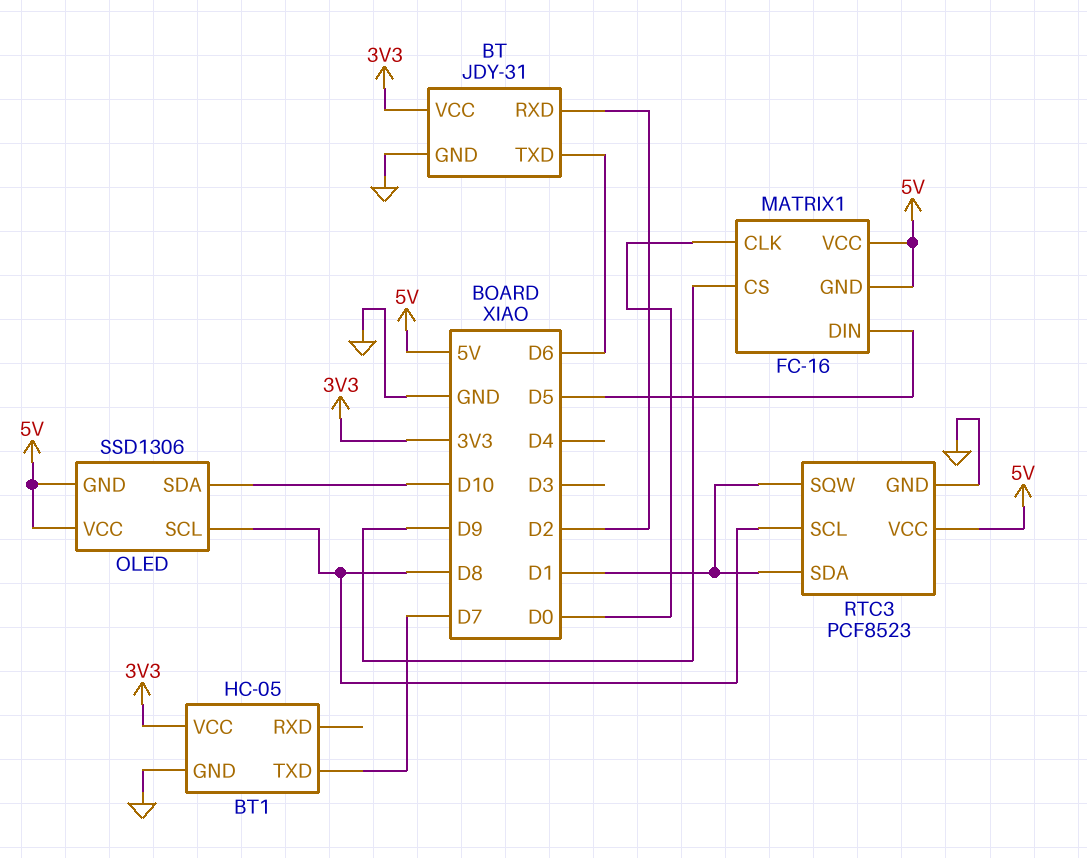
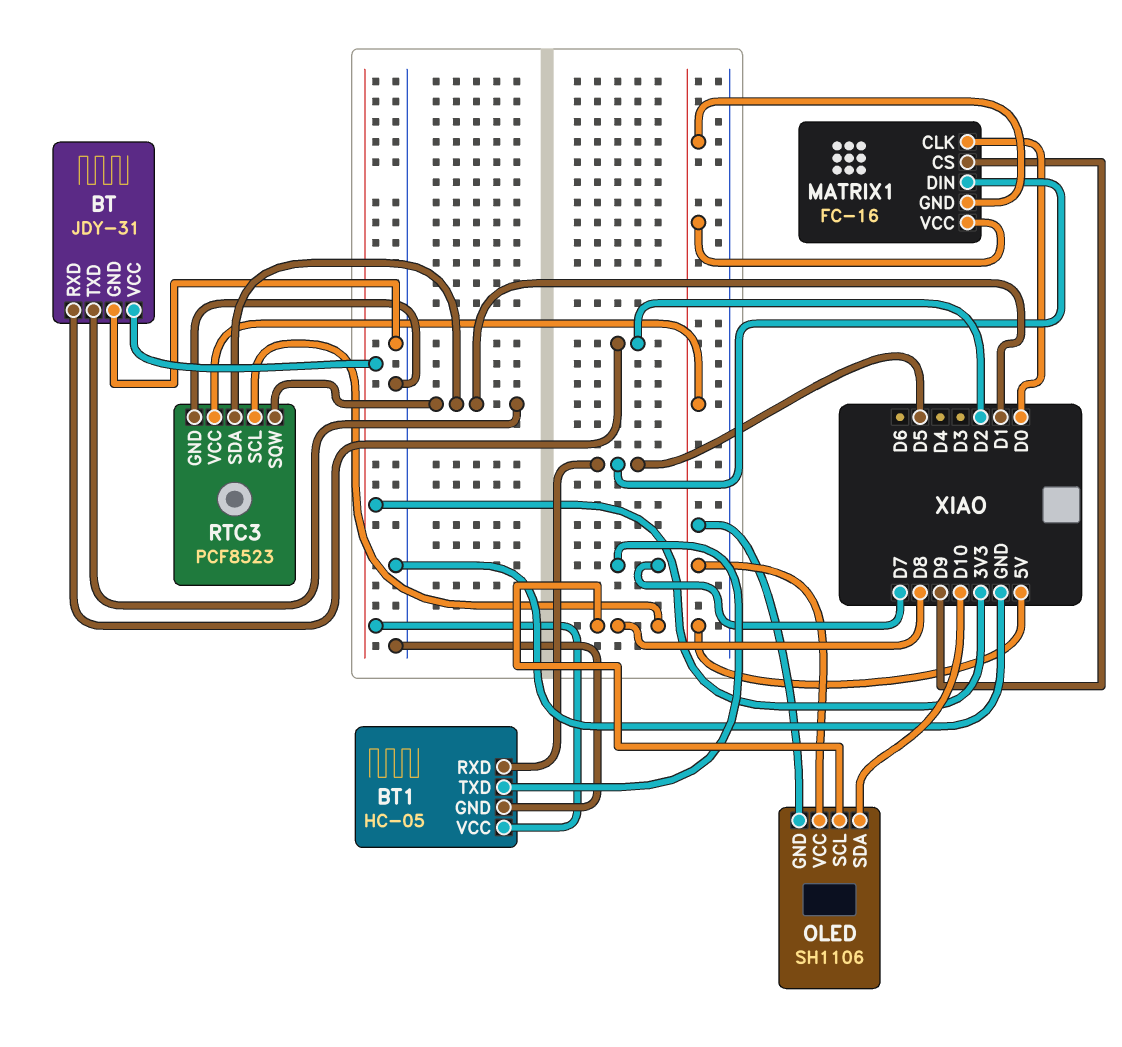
BT pin TXD: D6 -> D1
BT1 pin RXD: none -> D5
OLED: SSD1306 -> SH1106

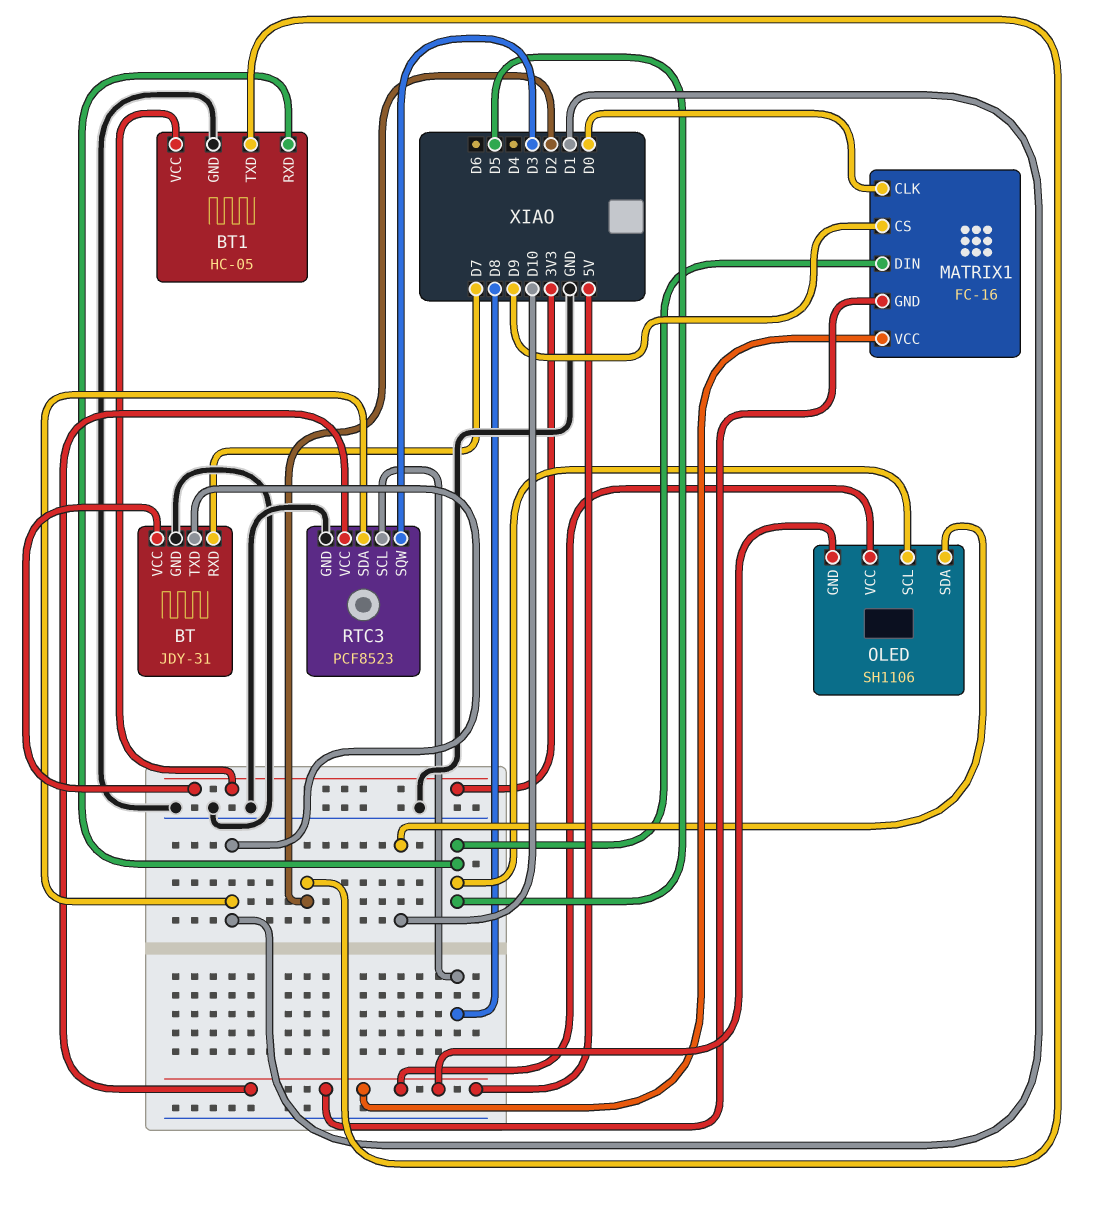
BT pin RXD: D2 -> D7
BT1 pin TXD: D7 -> D2
OLED pin SCL: D8 -> D5
RTC3 pin SQW: D1 -> D3

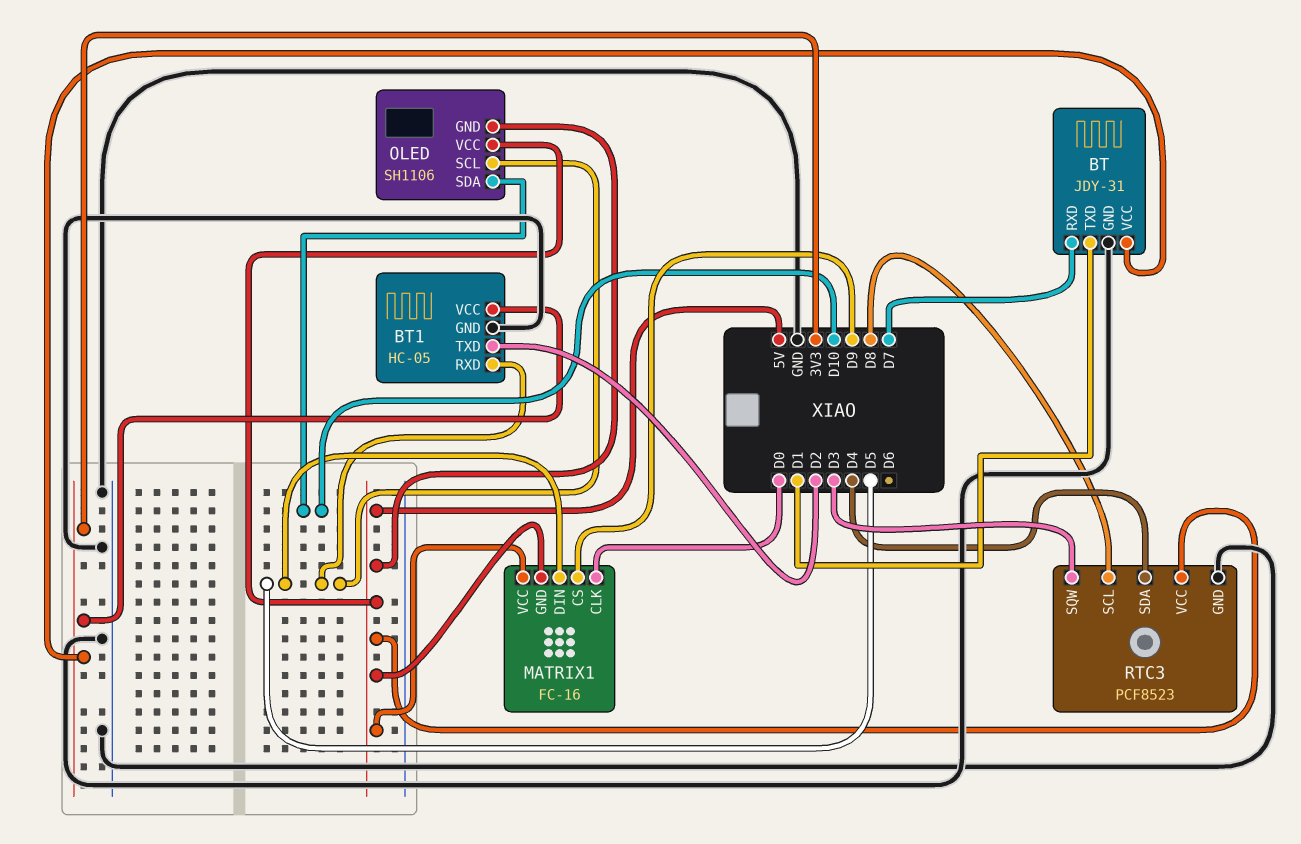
RTC3 pin SDA: D1 -> D4

